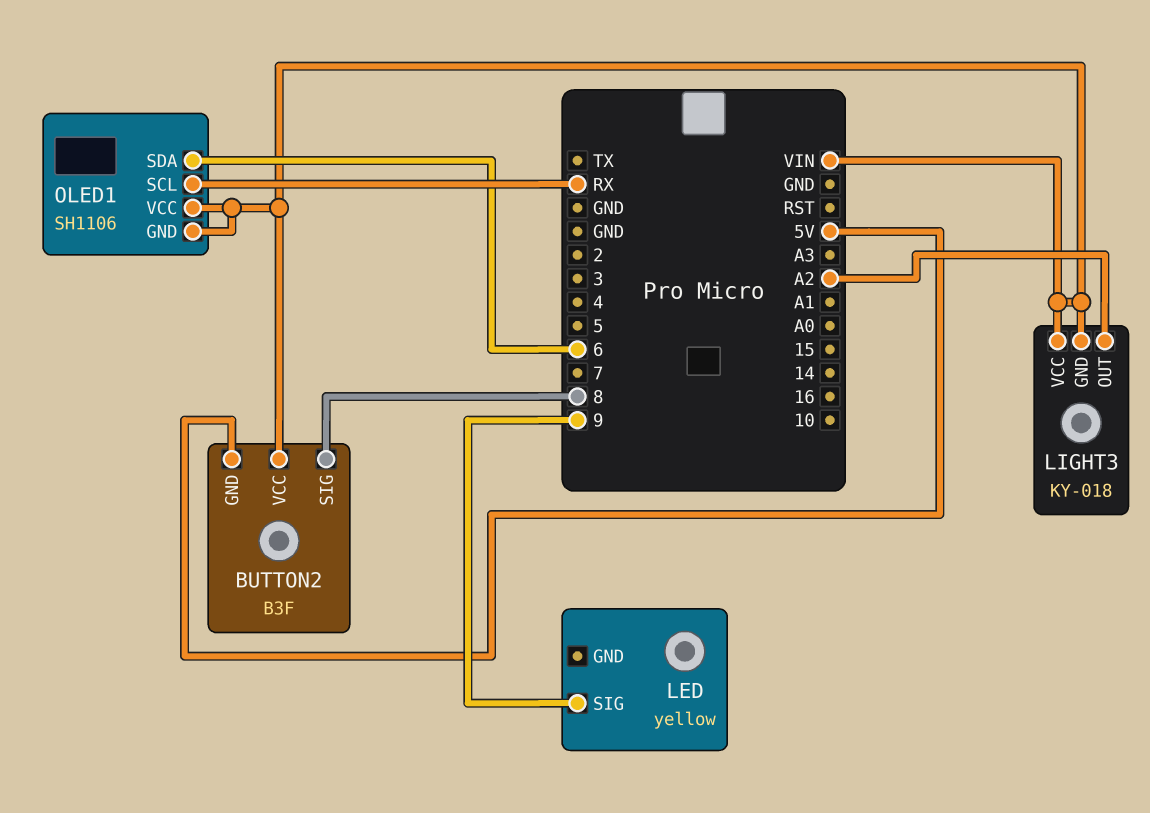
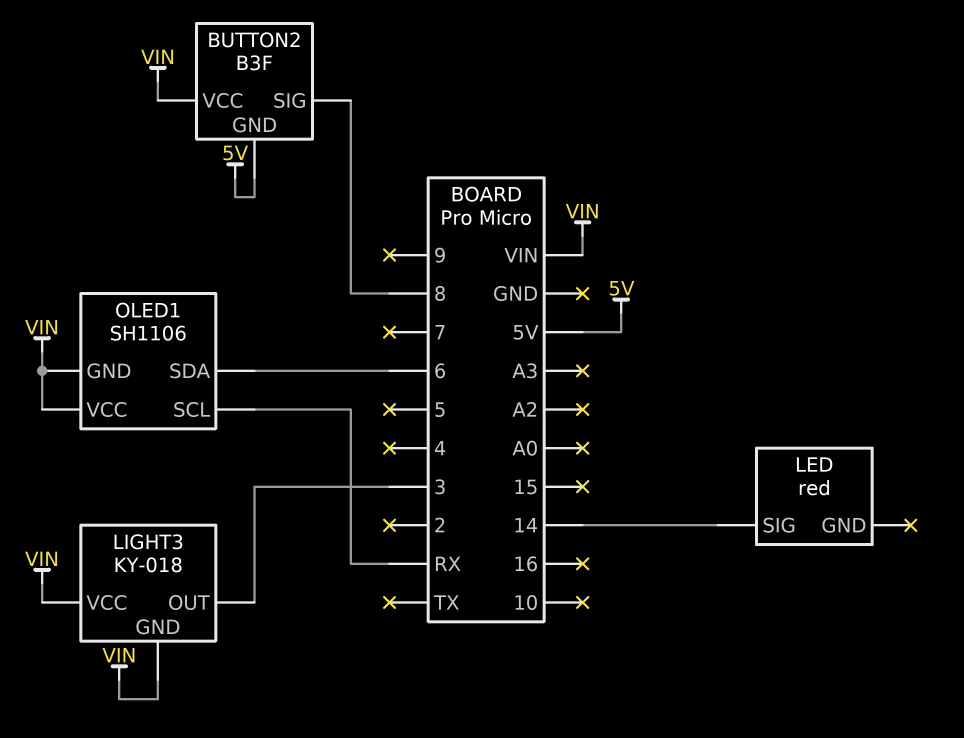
LED: yellow -> red
LED pin SIG: 9 -> 14
LIGHT3 pin OUT: A2 -> 3

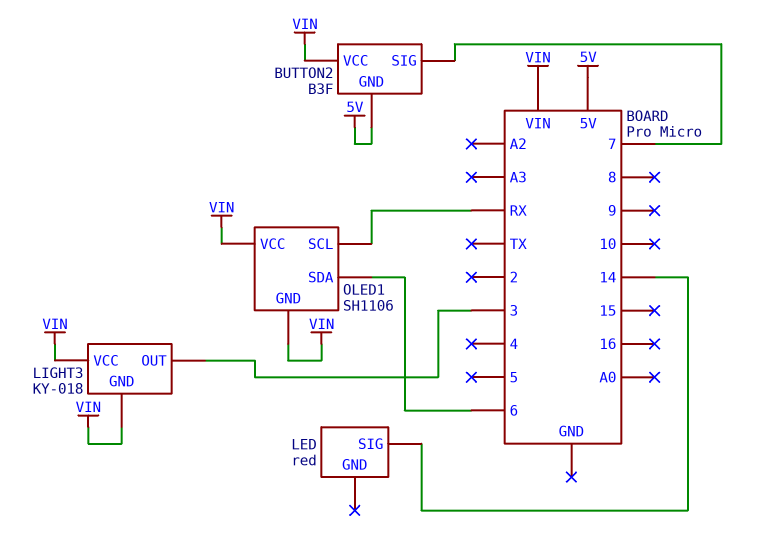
BUTTON2 pin SIG: 8 -> 7

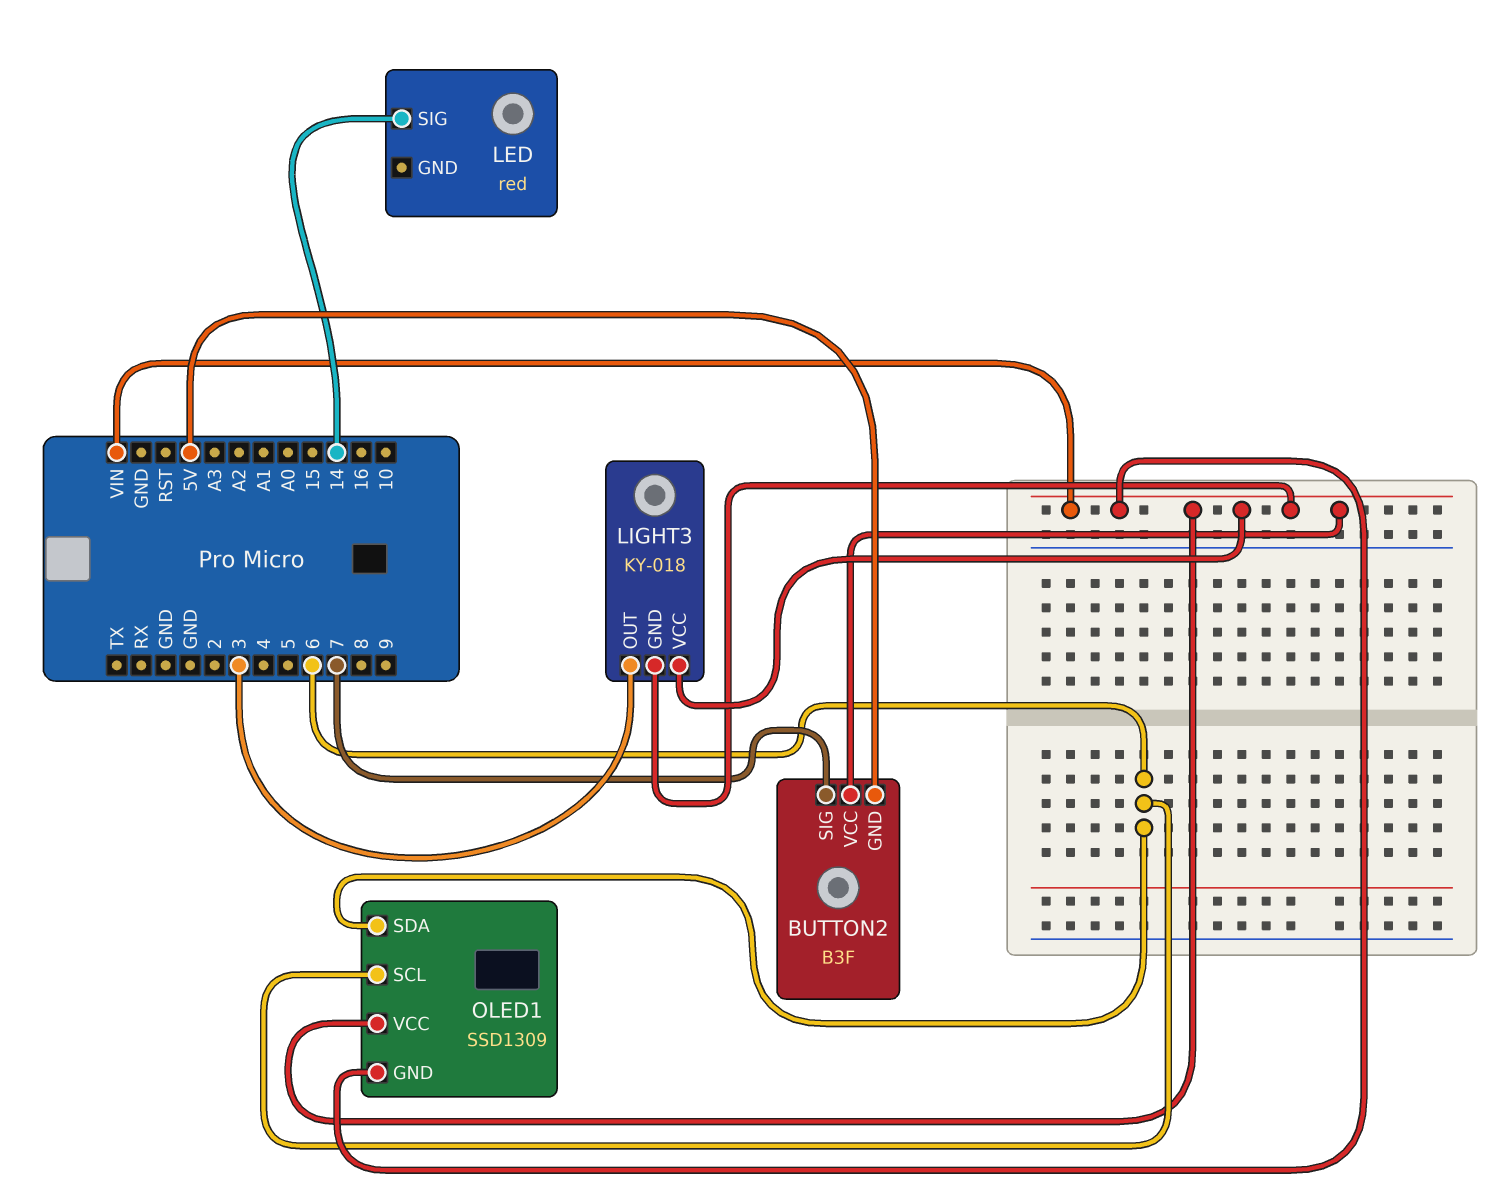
OLED1: SH1106 -> SSD1309
OLED1 pin SCL: RX -> 6

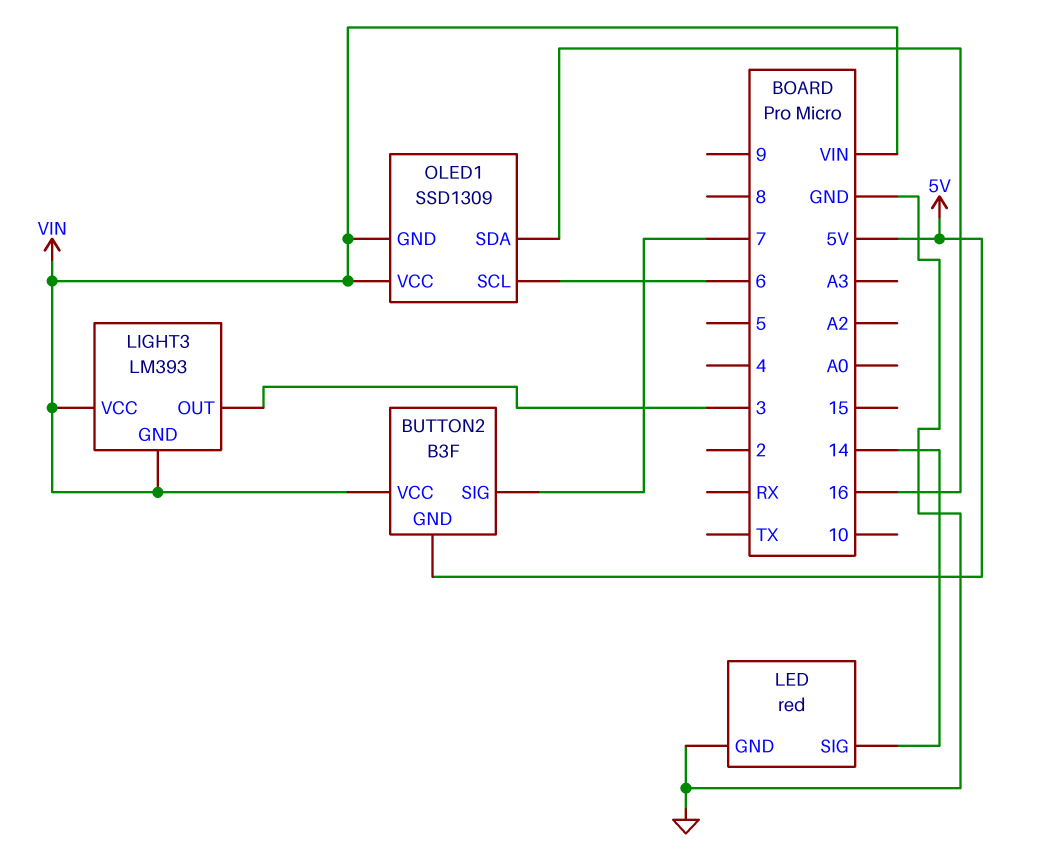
LED pin GND: none -> GND
LIGHT3: KY-018 -> LM393
OLED1 pin SDA: 6 -> 16

